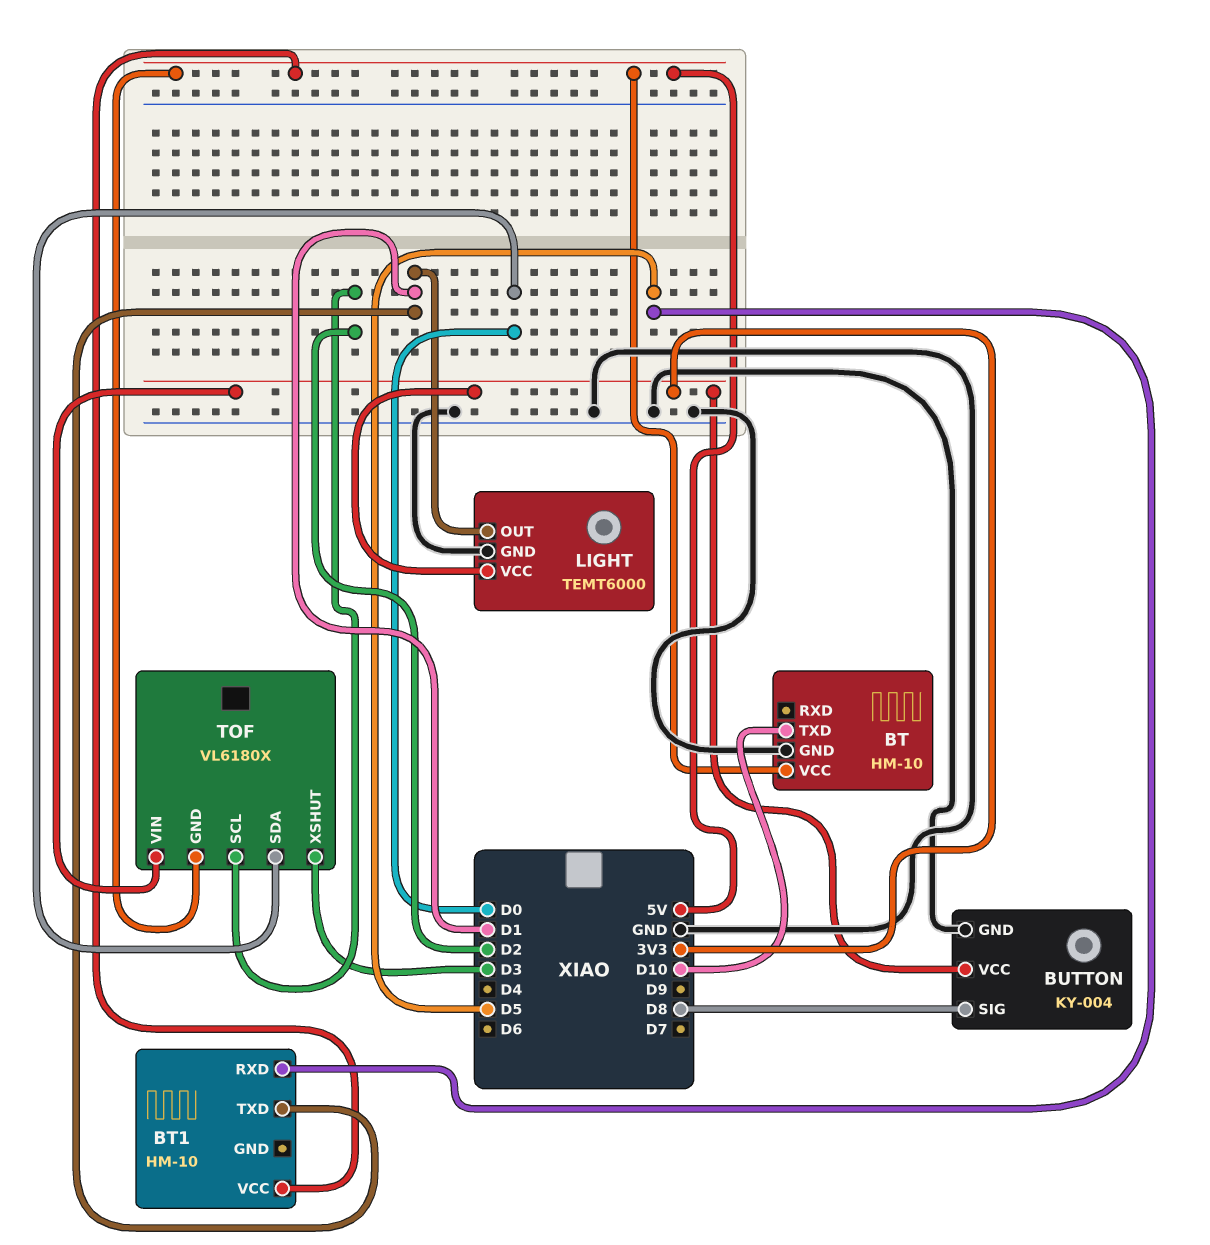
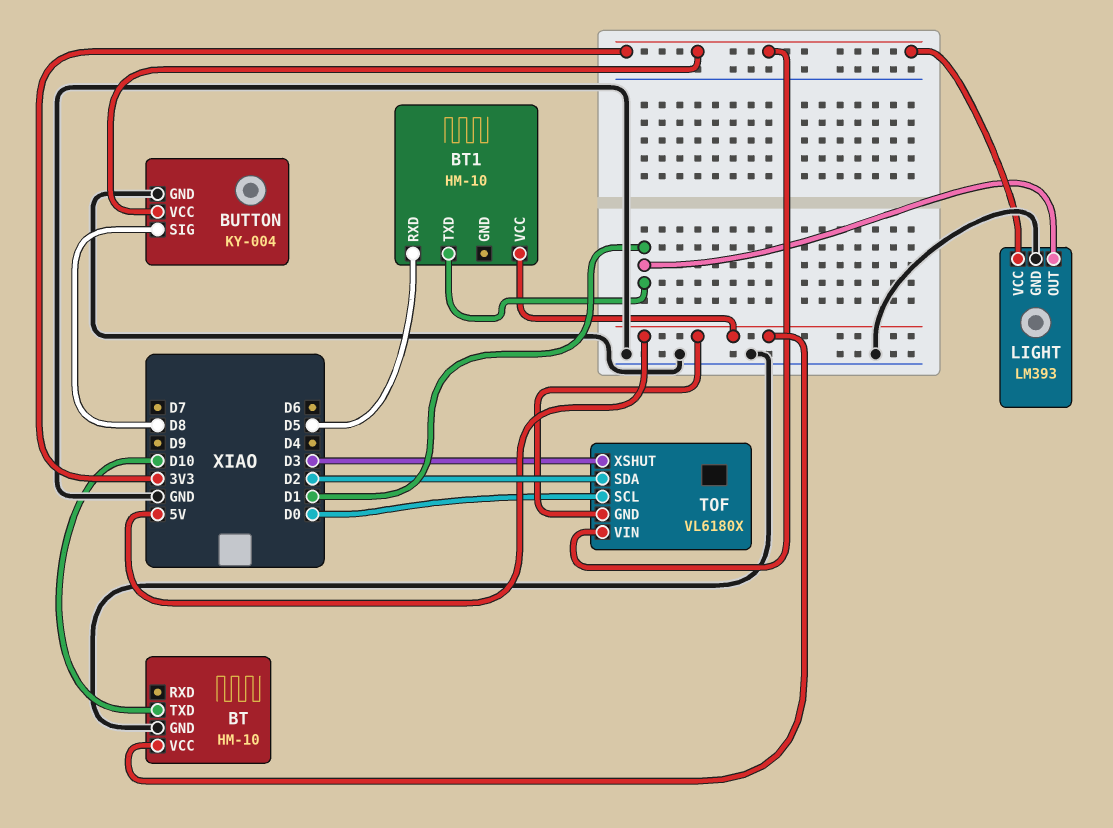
LIGHT: TEMT6000 -> LM393
TOF pin SCL: D2 -> D0
TOF pin SDA: D0 -> D2

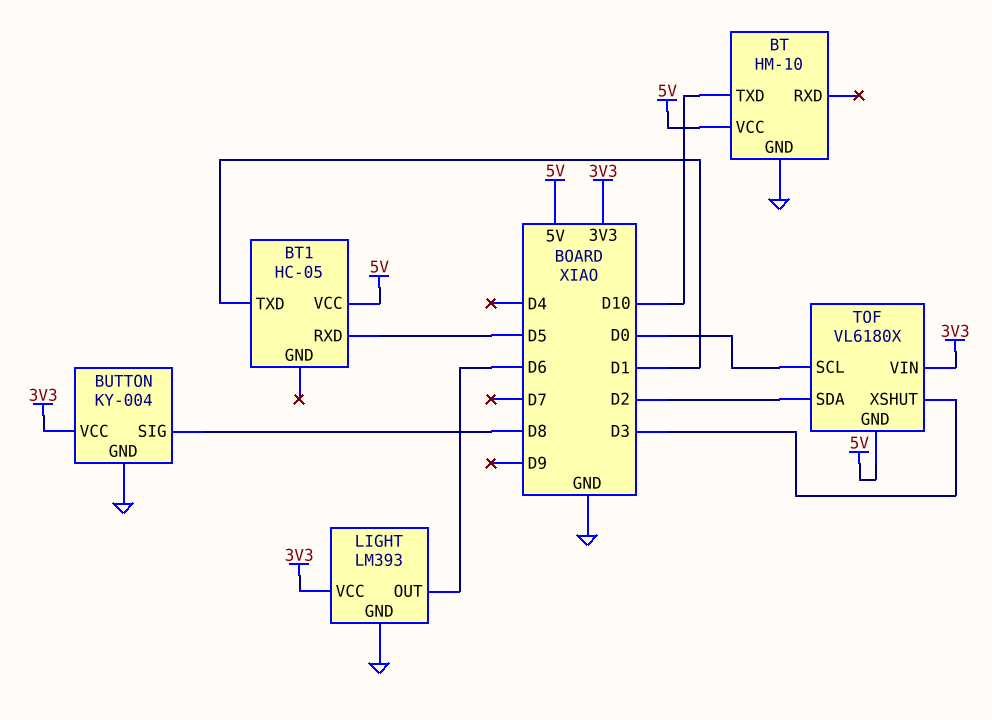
BT1: HM-10 -> HC-05
LIGHT pin OUT: D1 -> D6

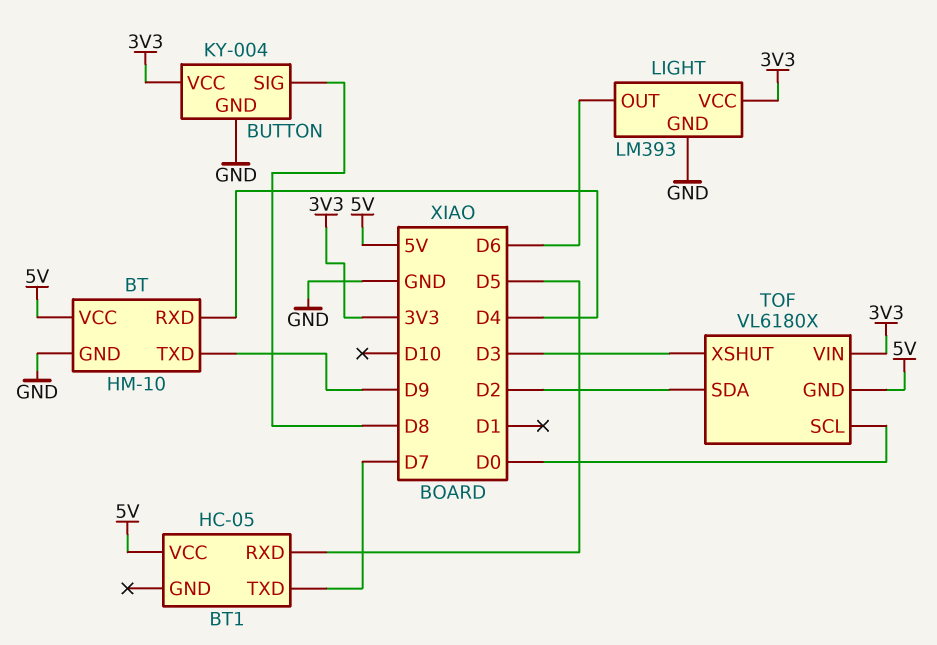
BT pin RXD: none -> D4
BT pin TXD: D10 -> D9
BT1 pin TXD: D1 -> D7

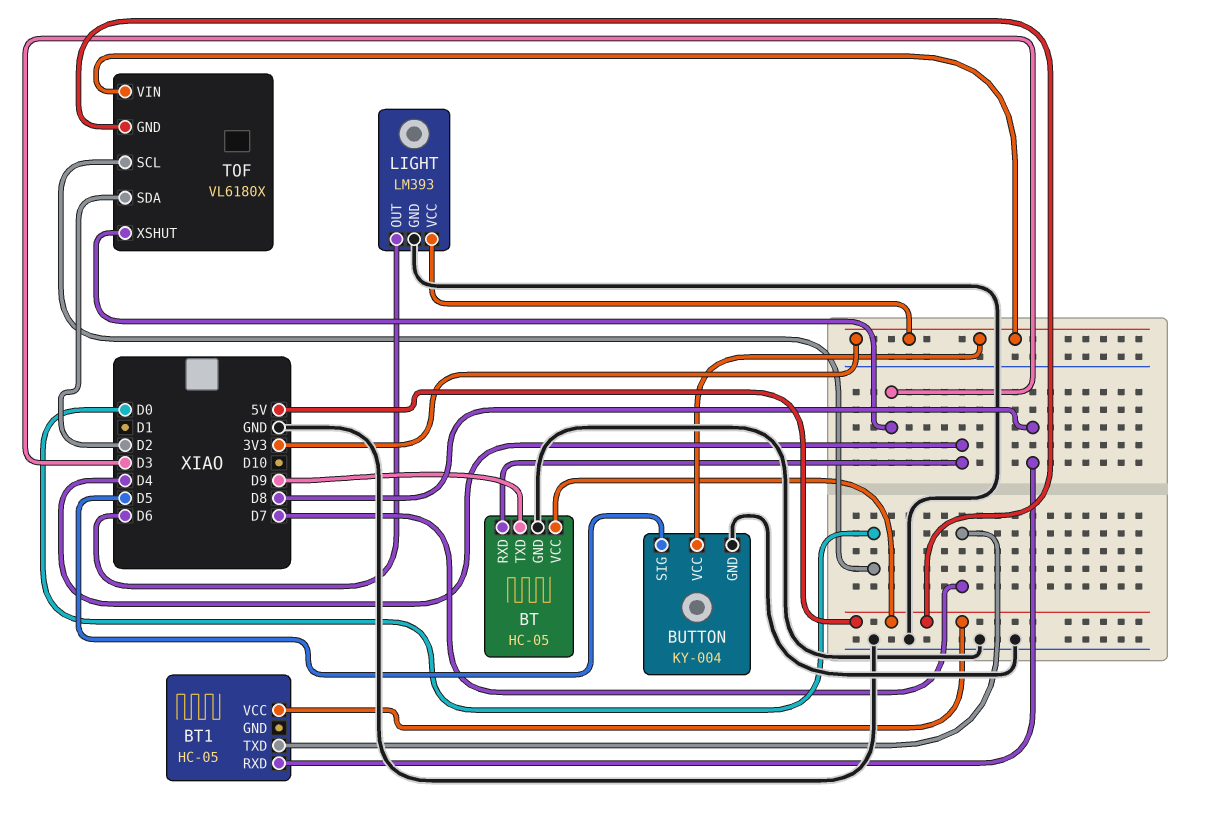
BT: HM-10 -> HC-05
BT1 pin RXD: D5 -> D8
BUTTON pin SIG: D8 -> D5

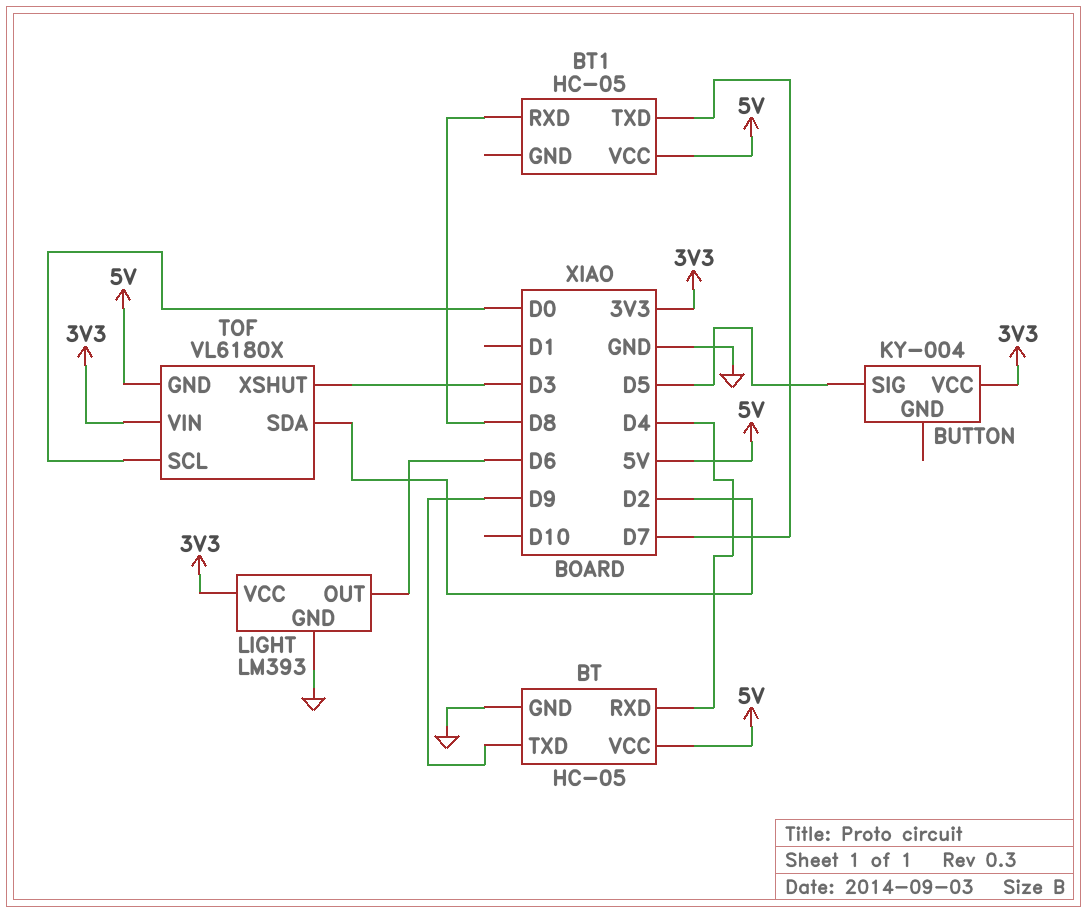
BUTTON pin GND: GND -> none

